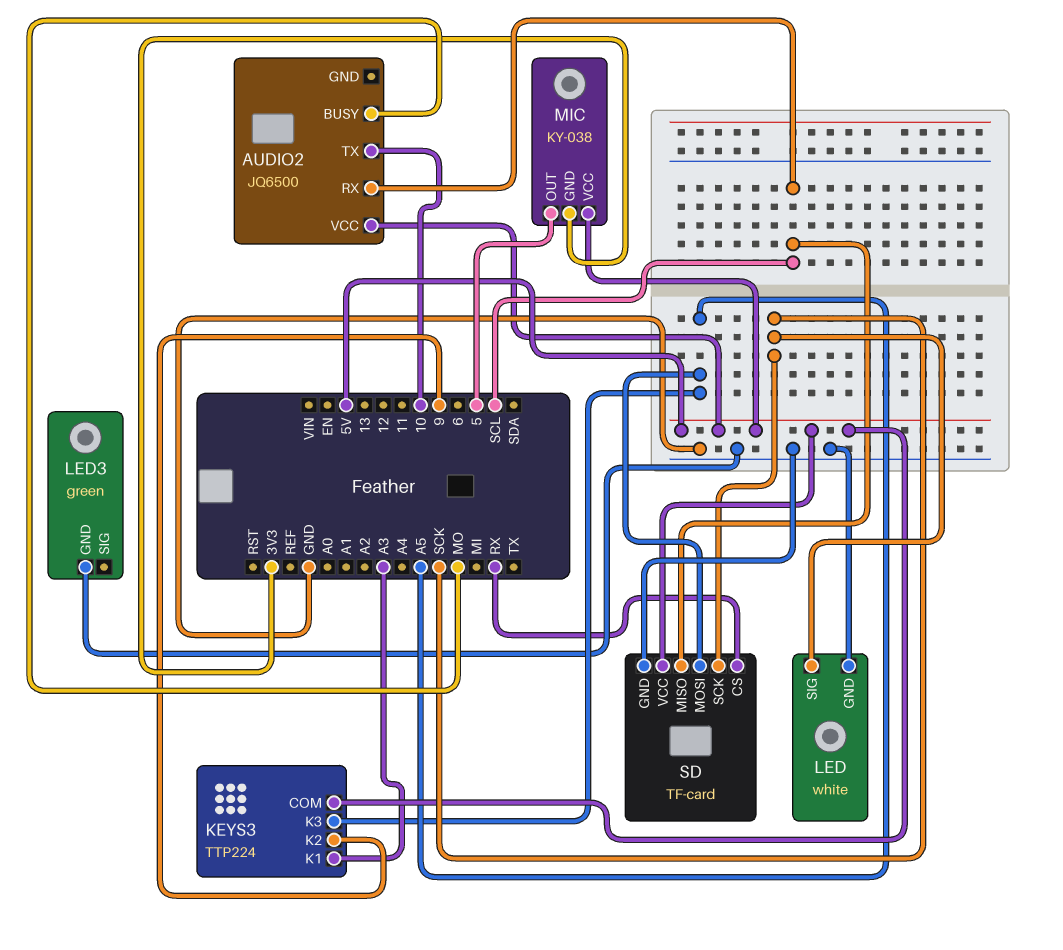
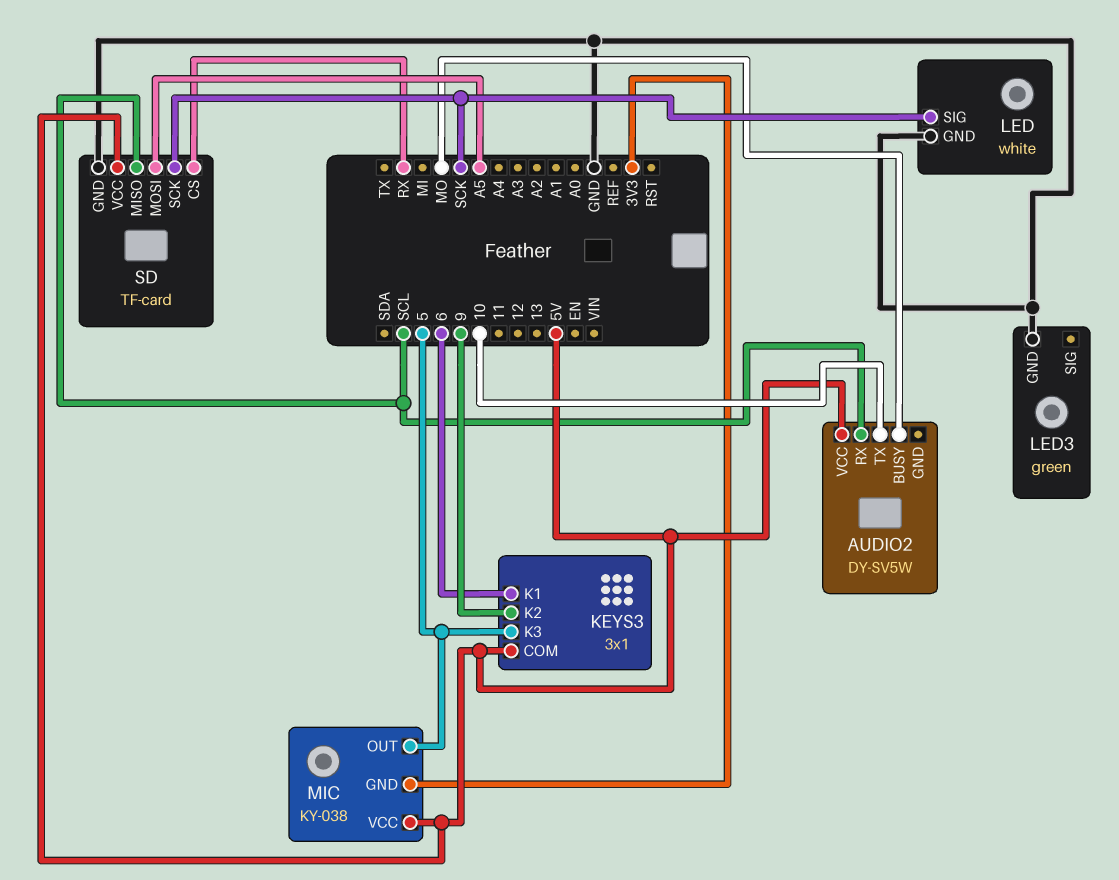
AUDIO2: JQ6500 -> DY-SV5W
KEYS3: TTP224 -> 3x1
KEYS3 pin K1: A3 -> 6
KEYS3 pin K3: A5 -> 5

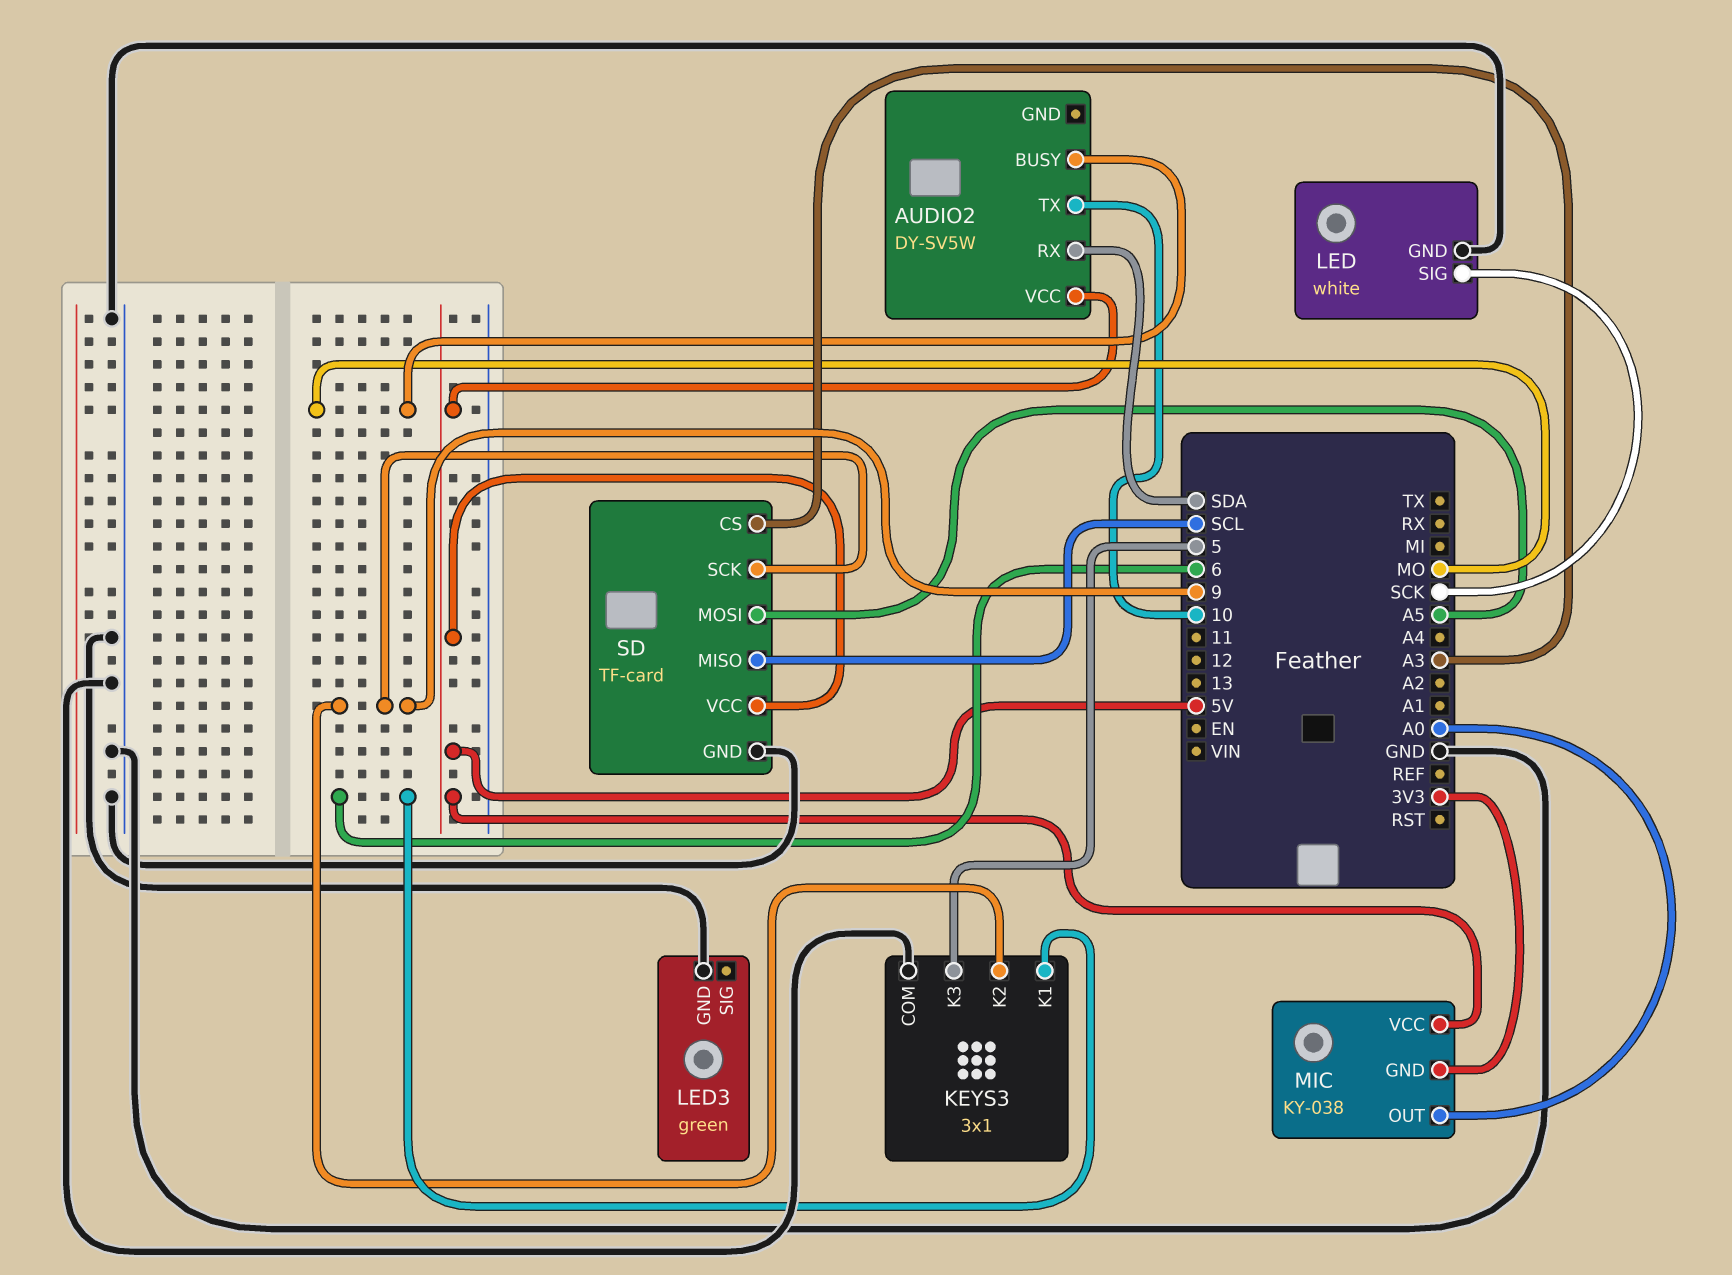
AUDIO2 pin RX: SCL -> SDA
KEYS3 pin COM: 5V -> GND
MIC pin OUT: 5 -> A0
SD pin CS: RX -> A3
SD pin SCK: SCK -> 9

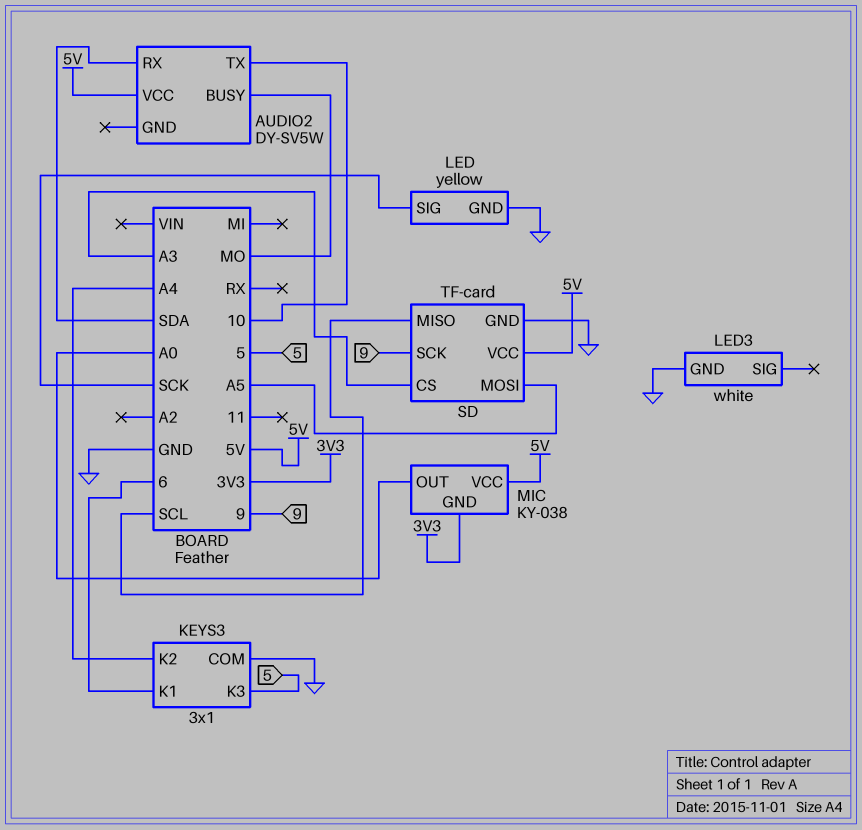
KEYS3 pin K2: 9 -> A4
LED: white -> yellow
LED3: green -> white

